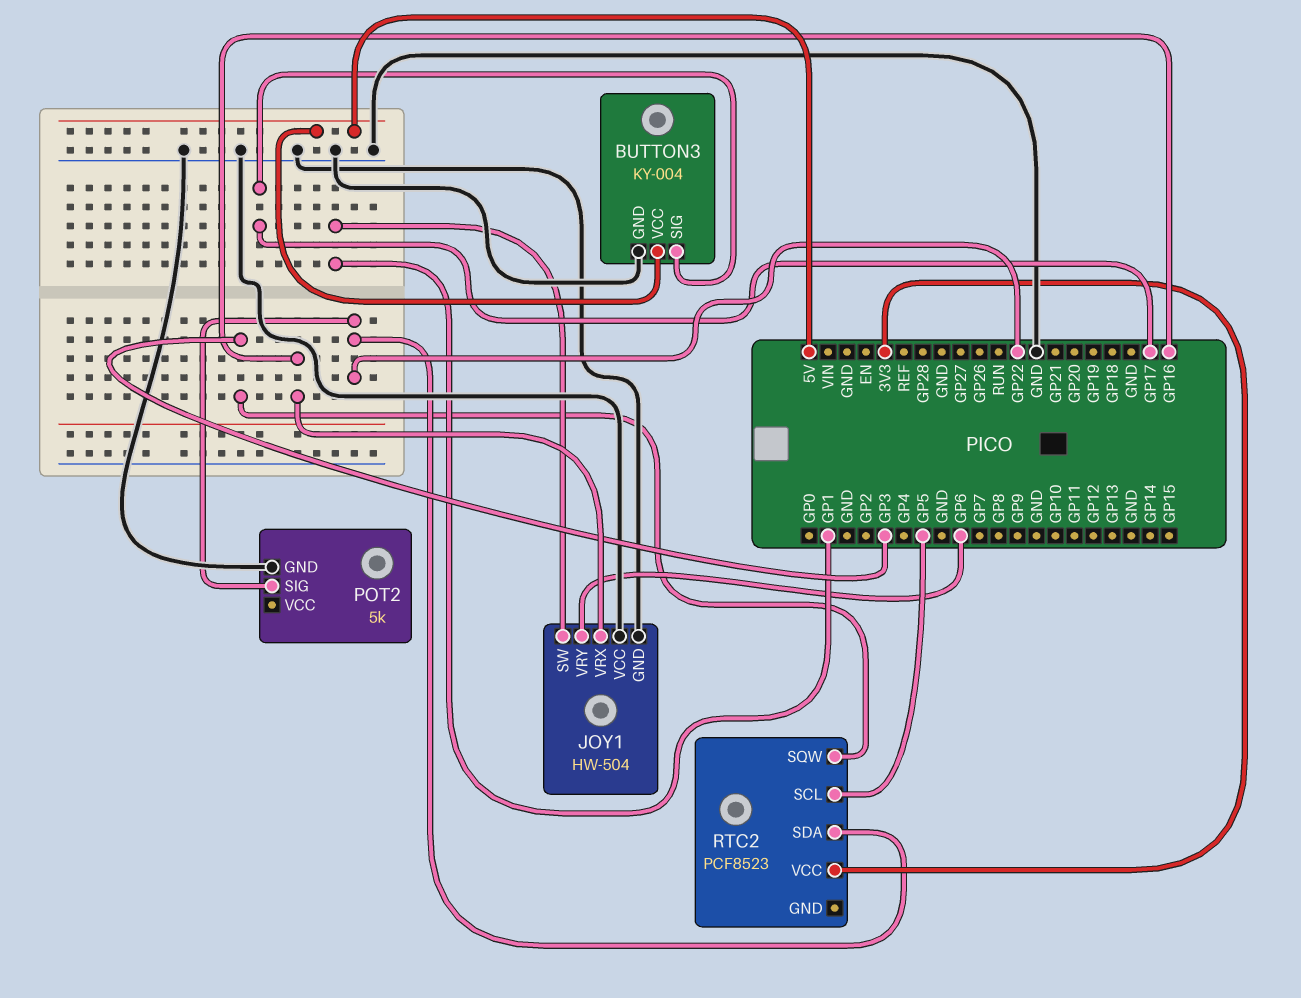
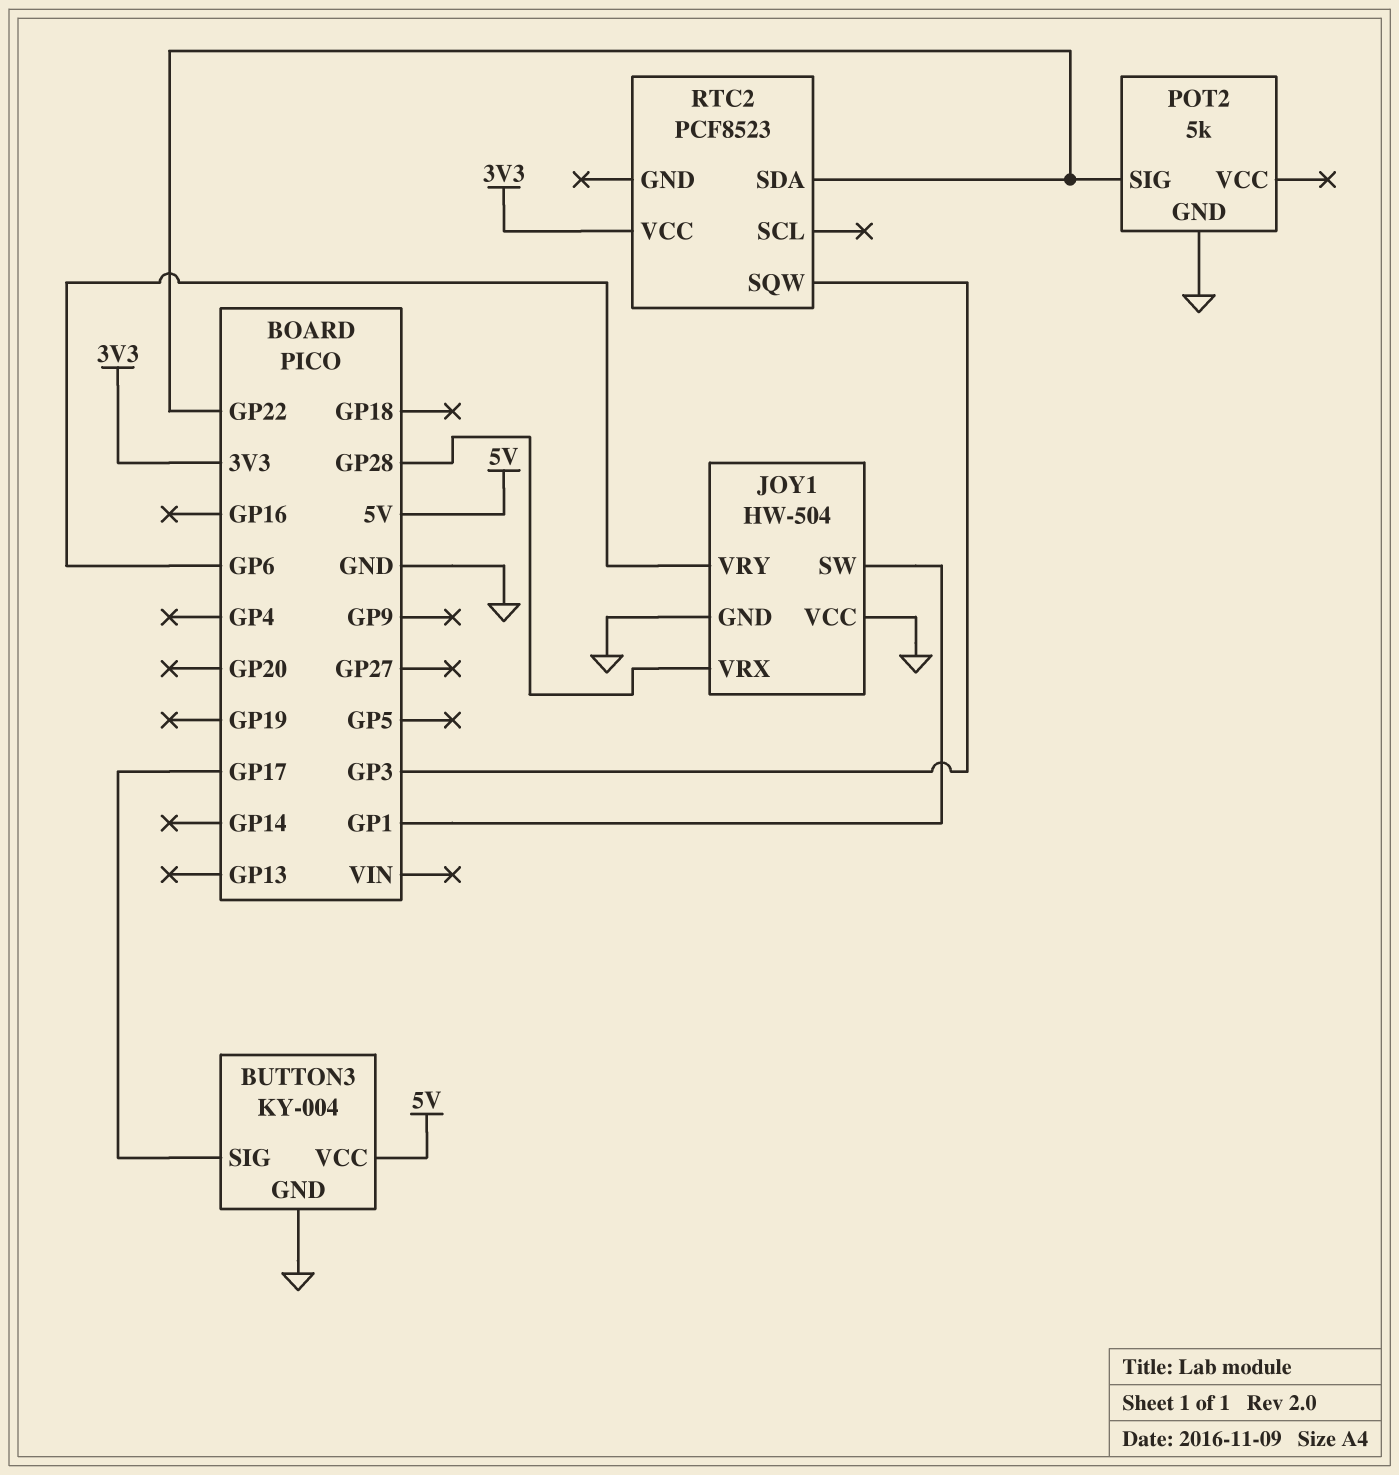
JOY1 pin VRX: GP16 -> GP28
RTC2 pin SCL: GP5 -> none

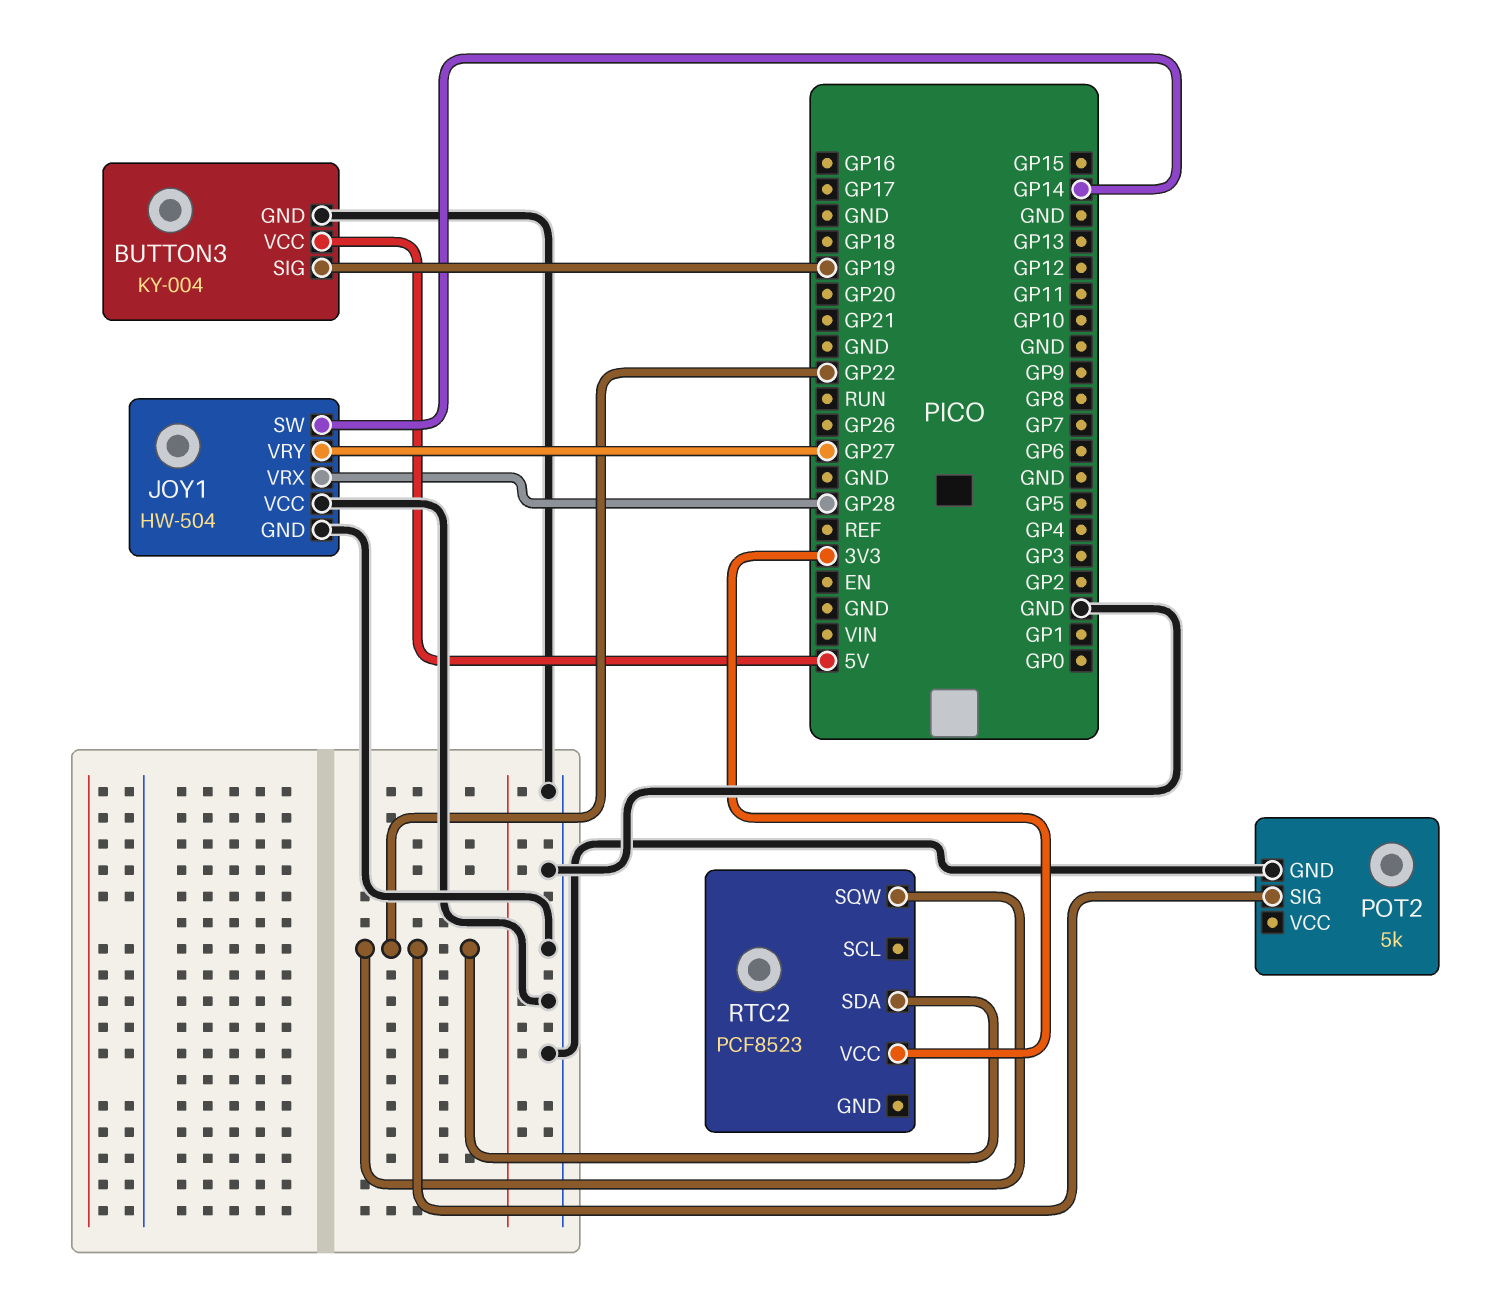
BUTTON3 pin SIG: GP17 -> GP19
JOY1 pin SW: GP1 -> GP14
JOY1 pin VRY: GP6 -> GP27
RTC2 pin SQW: GP3 -> GP22

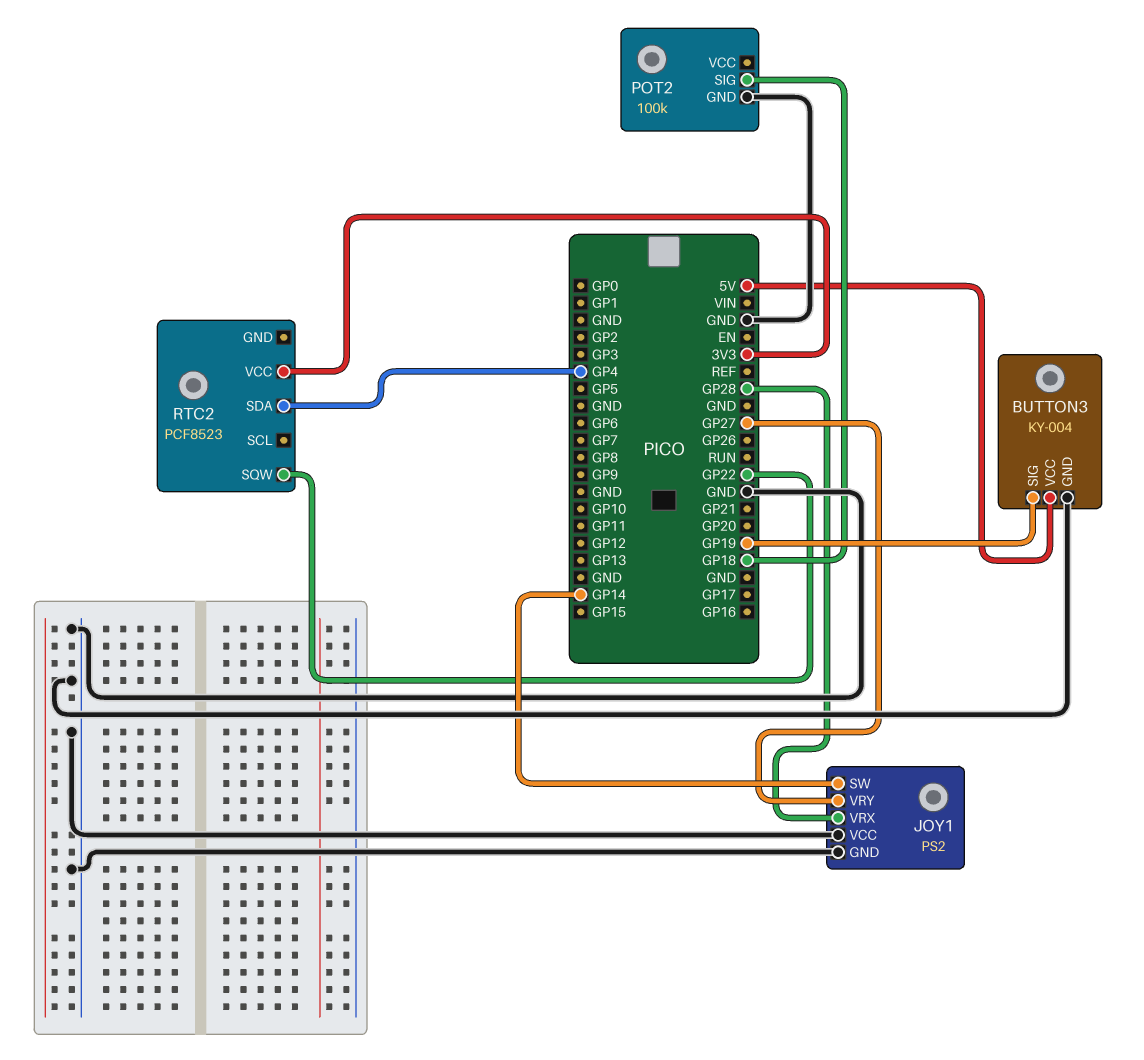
JOY1: HW-504 -> PS2
POT2: 5k -> 100k
POT2 pin SIG: GP22 -> GP18
RTC2 pin SDA: GP22 -> GP4

